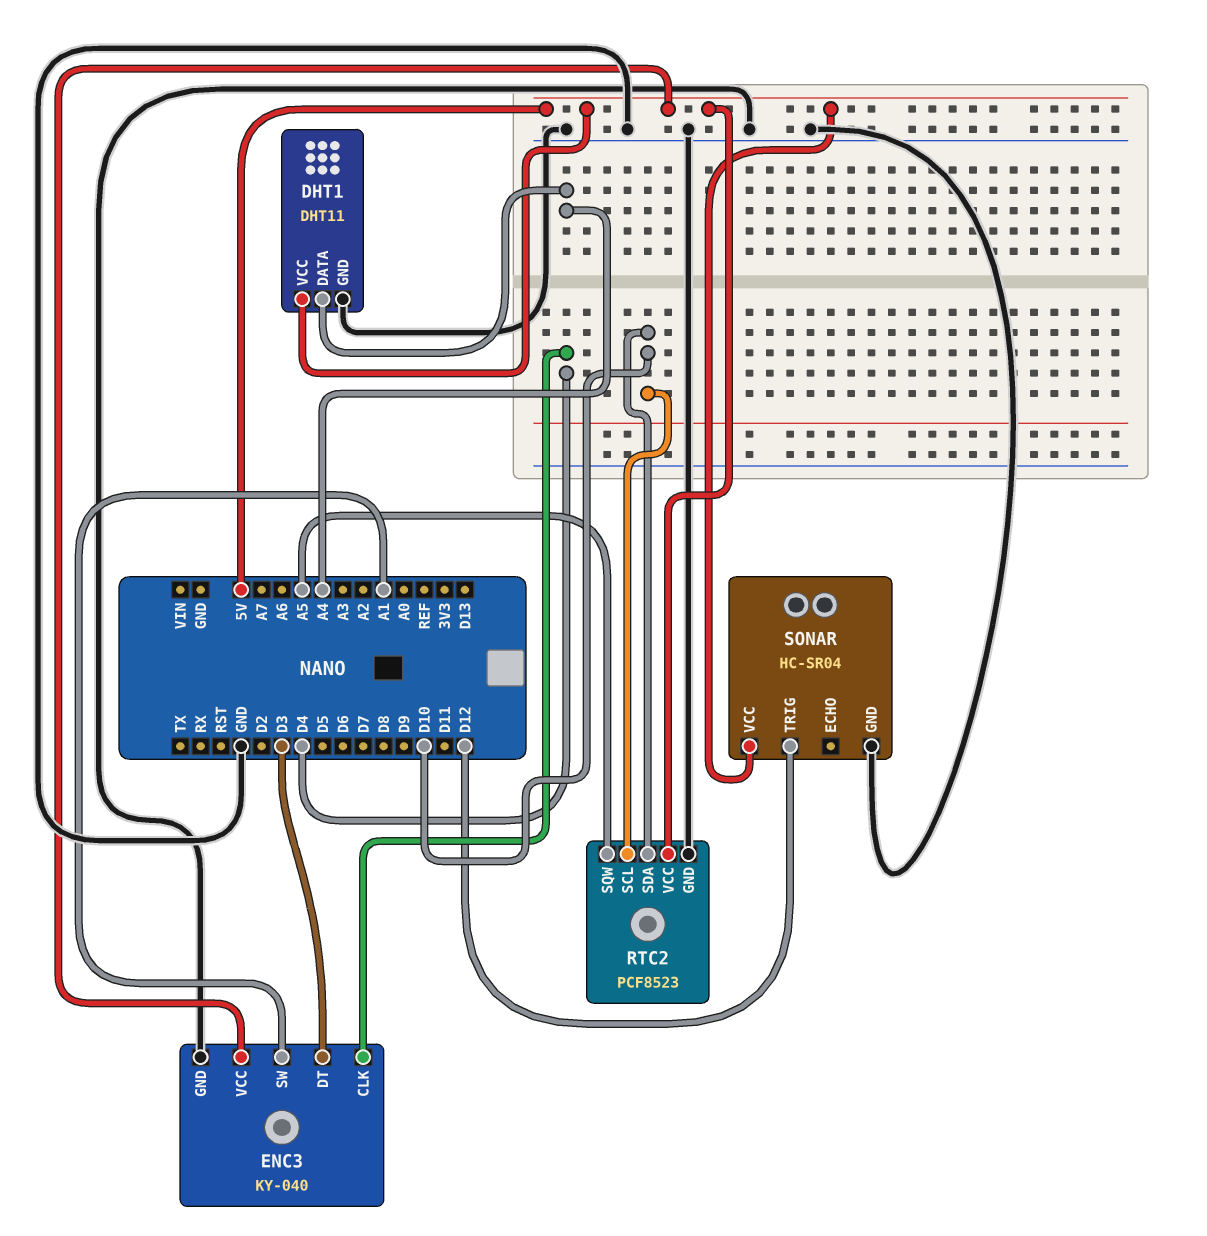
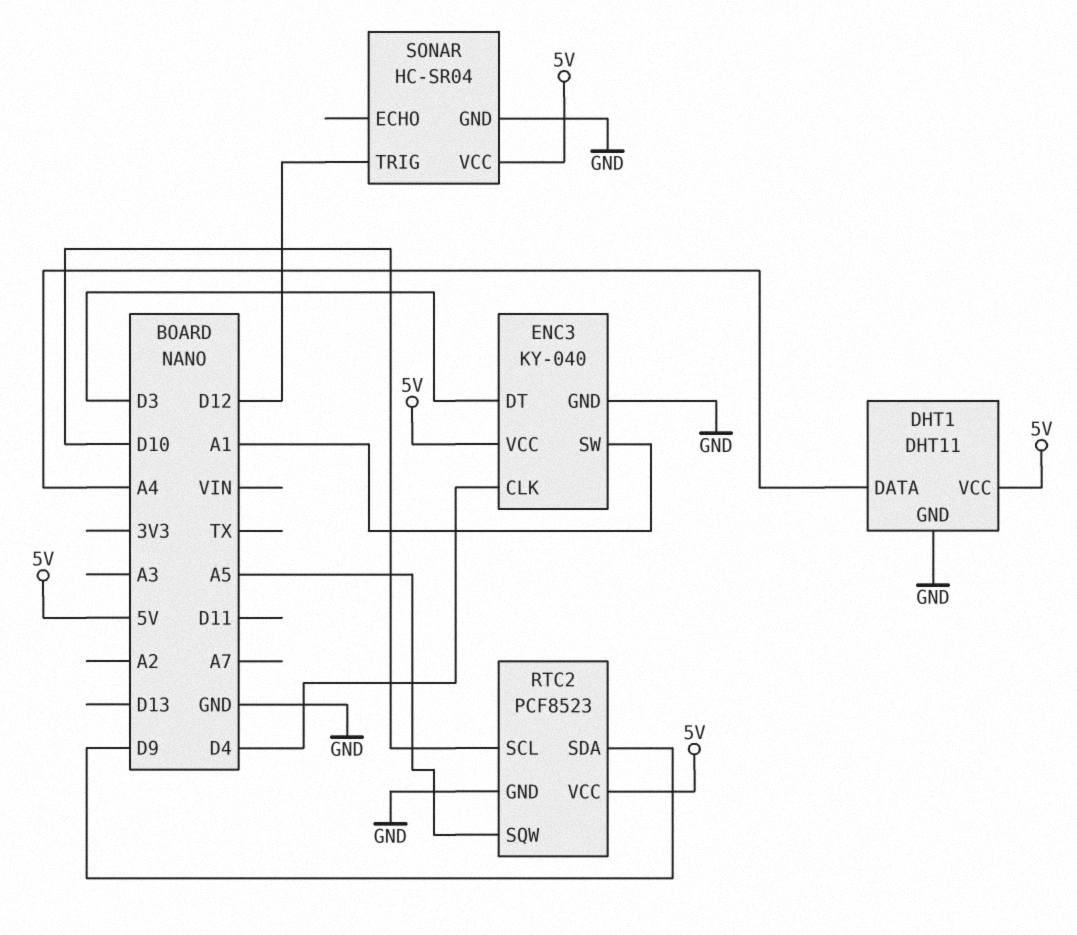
RTC2 pin SDA: D10 -> D9

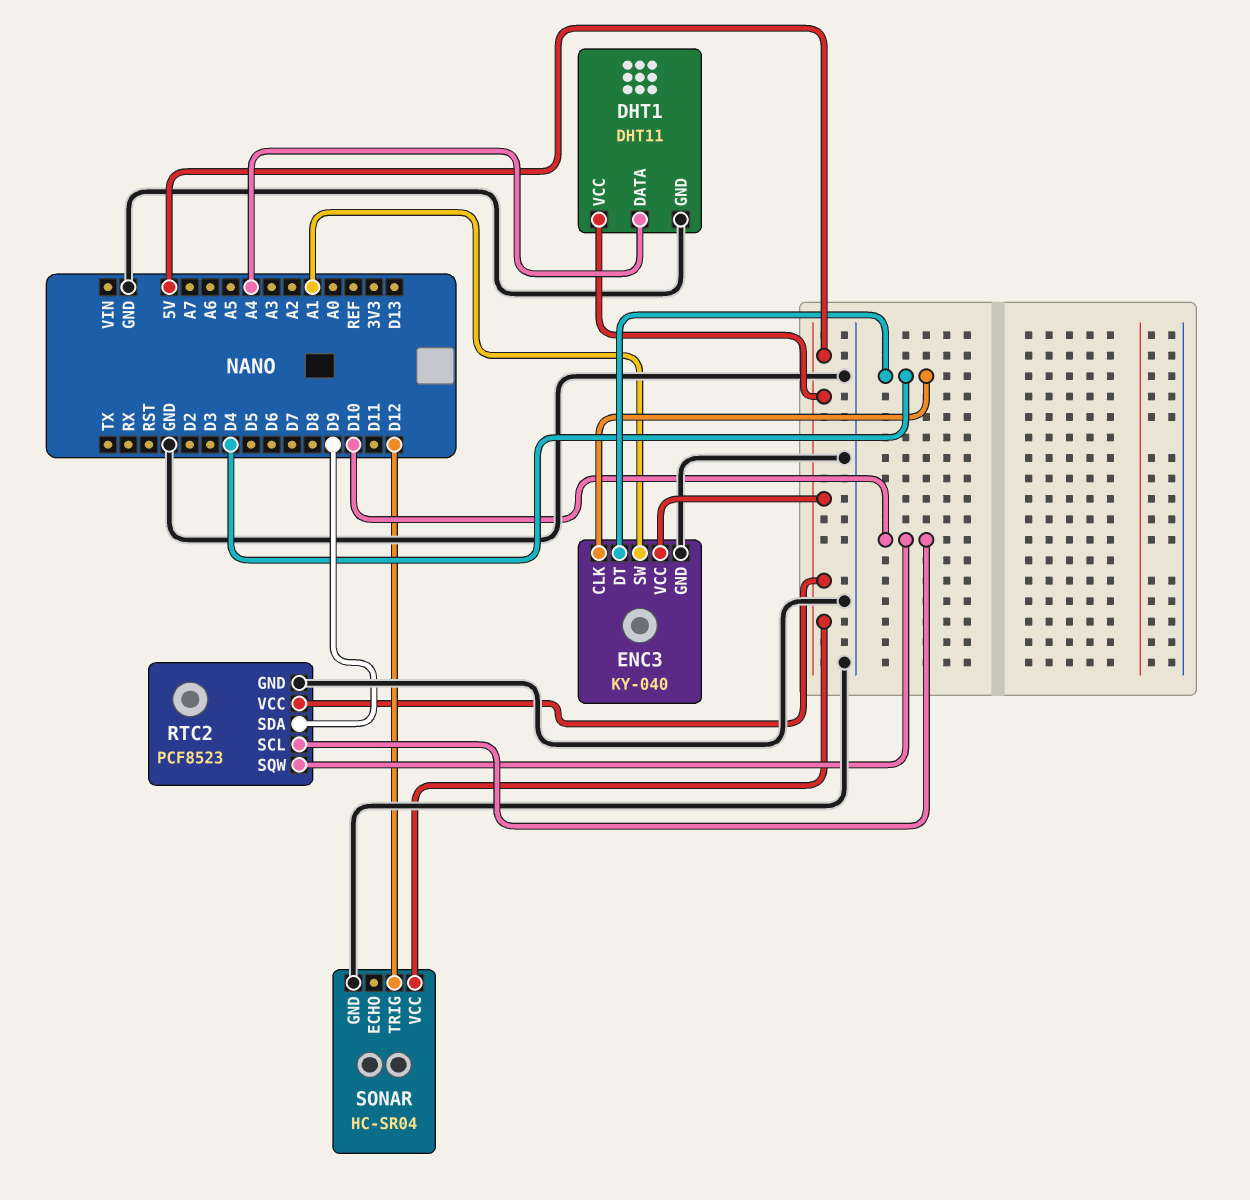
ENC3 pin DT: D3 -> D4
RTC2 pin SQW: A5 -> D10

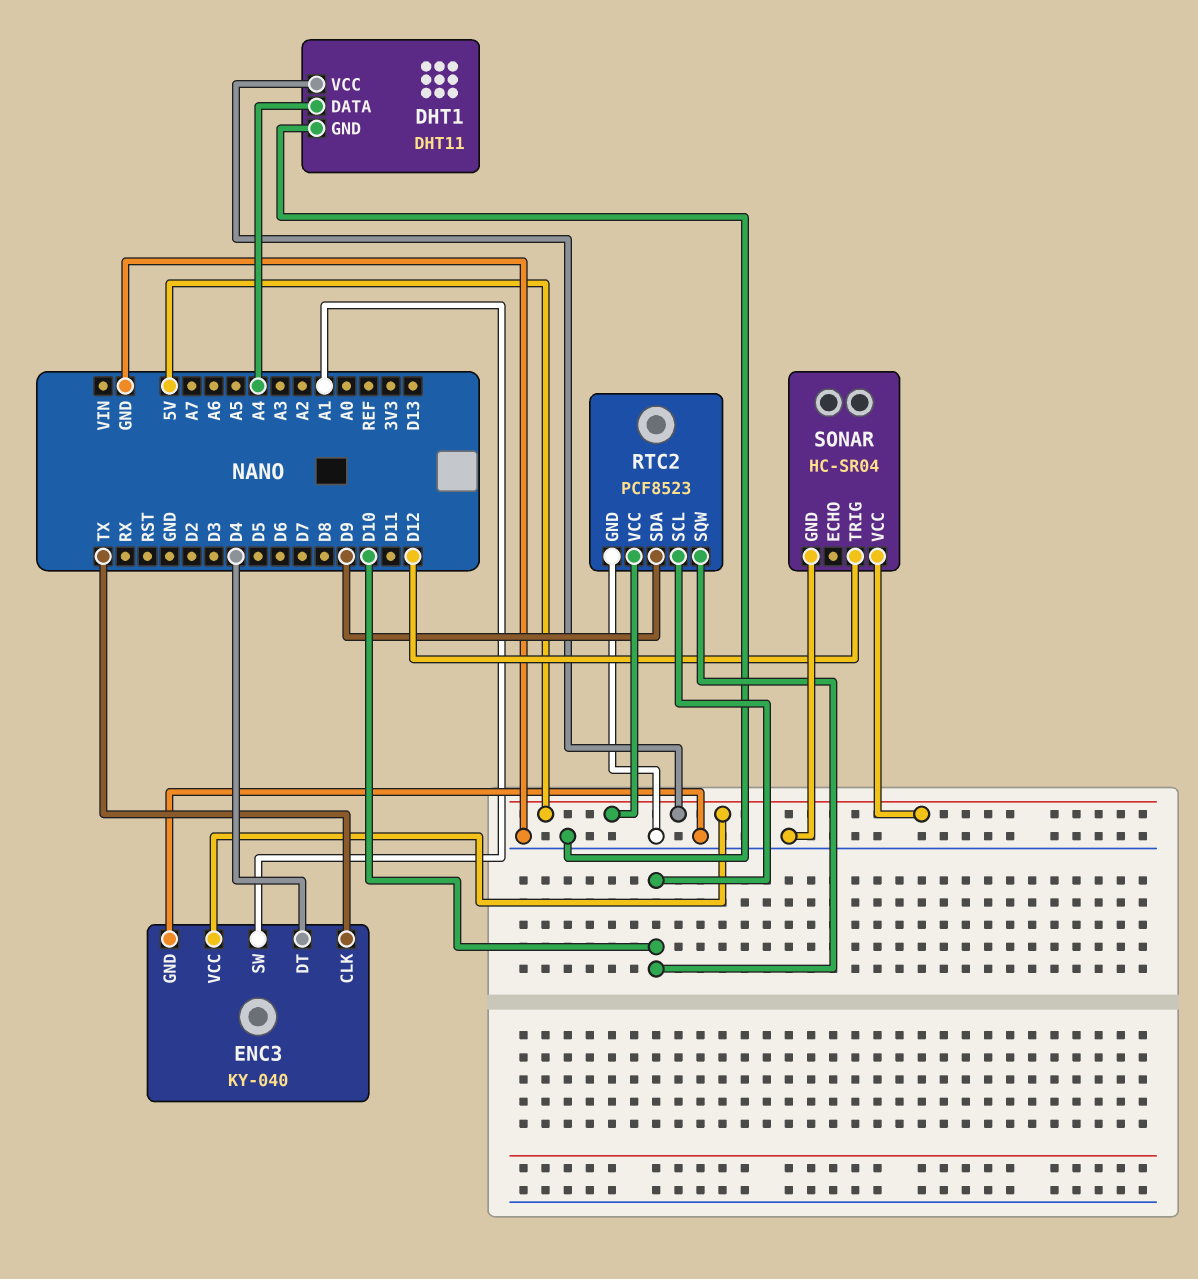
ENC3 pin CLK: D4 -> TX

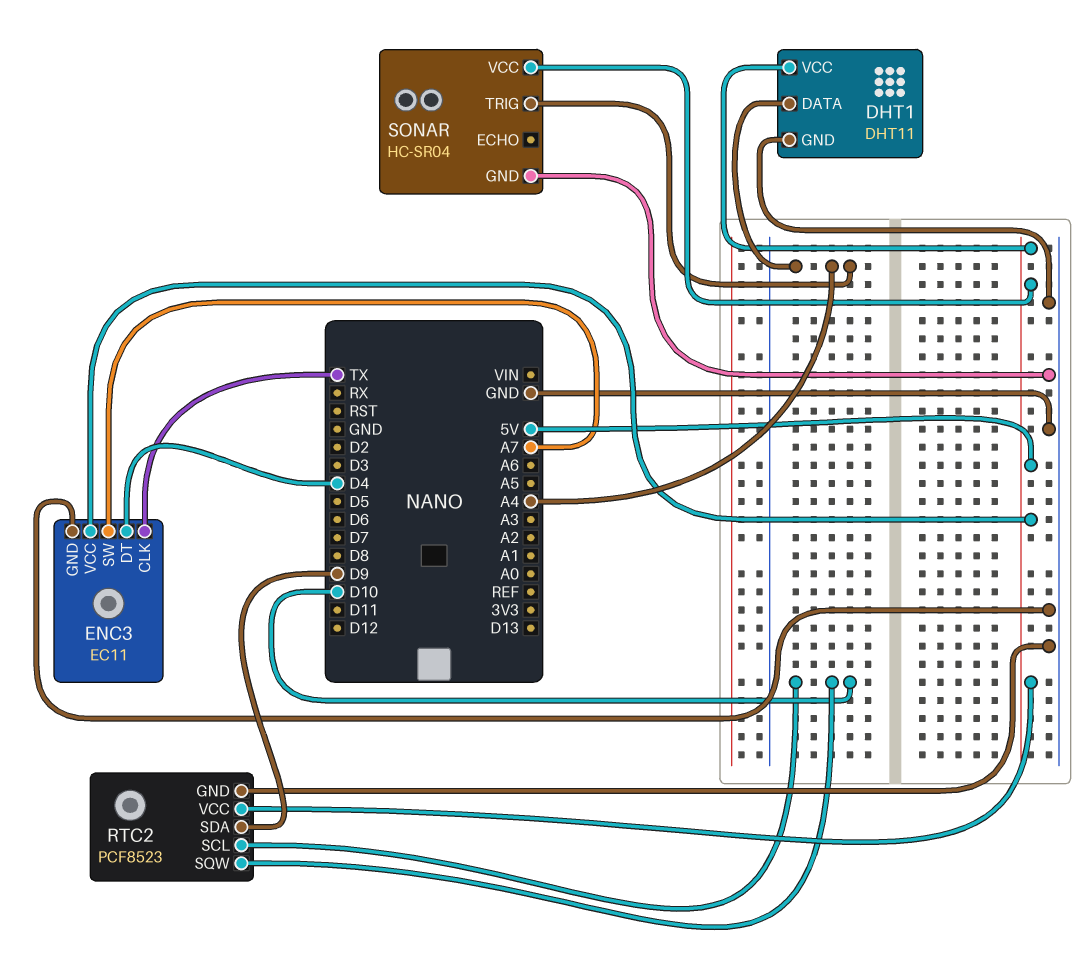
ENC3: KY-040 -> EC11
ENC3 pin SW: A1 -> A7
SONAR pin TRIG: D12 -> A4

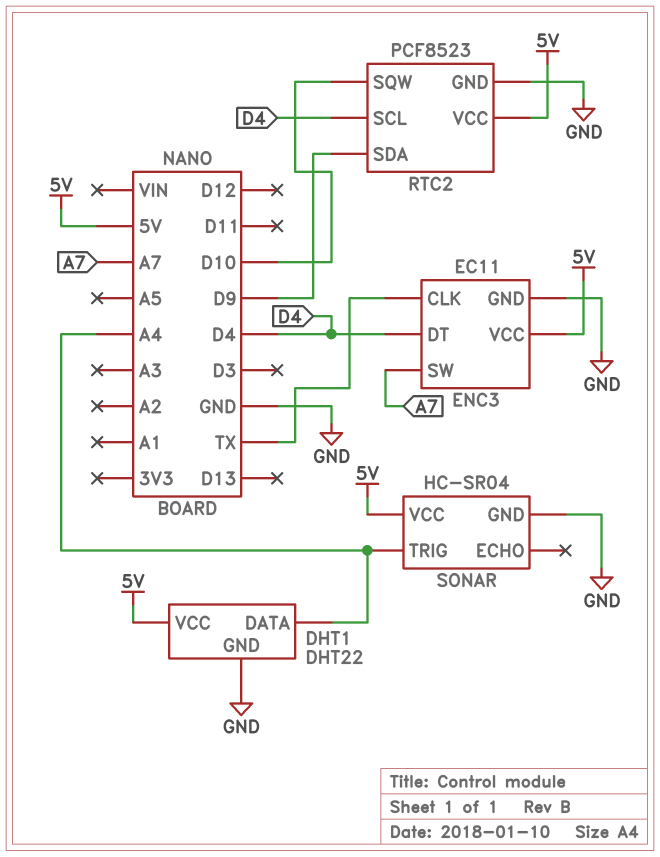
DHT1: DHT11 -> DHT22
RTC2 pin SCL: D10 -> D4

